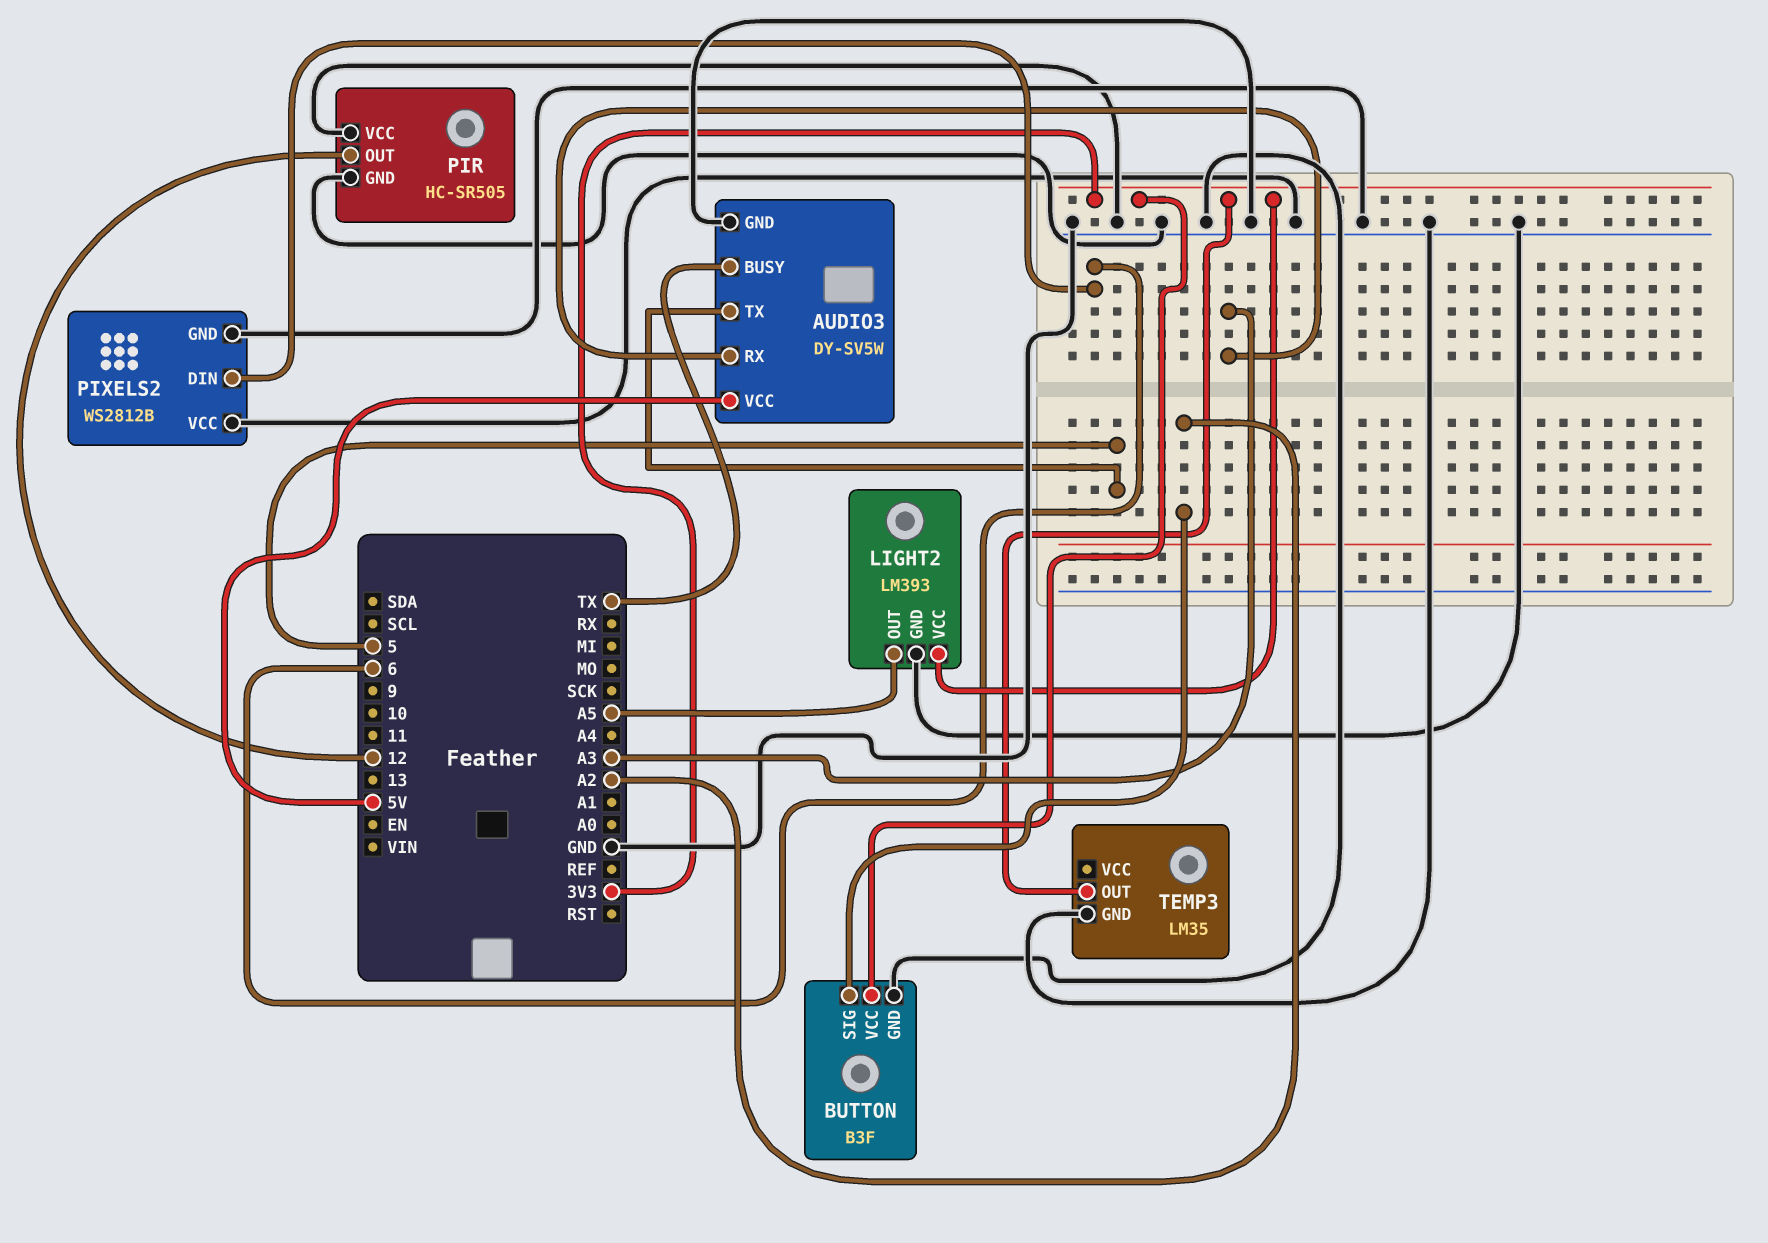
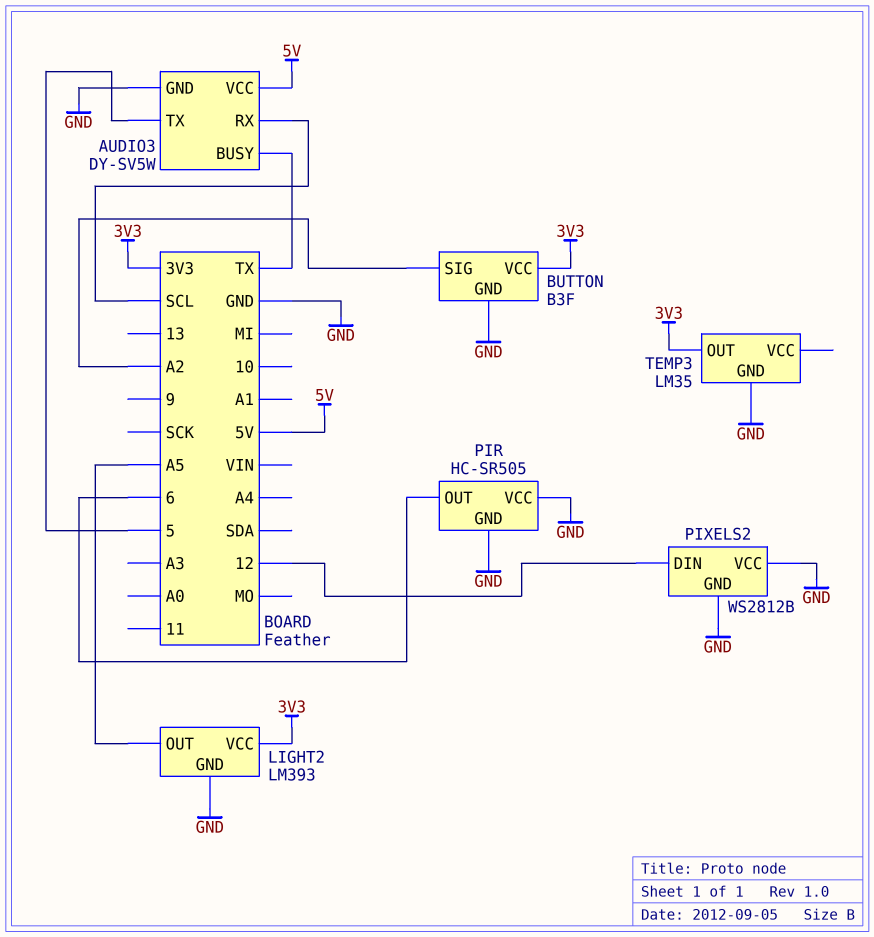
AUDIO3 pin RX: A3 -> SCL
PIR pin OUT: 12 -> 6
PIXELS2 pin DIN: 6 -> 12

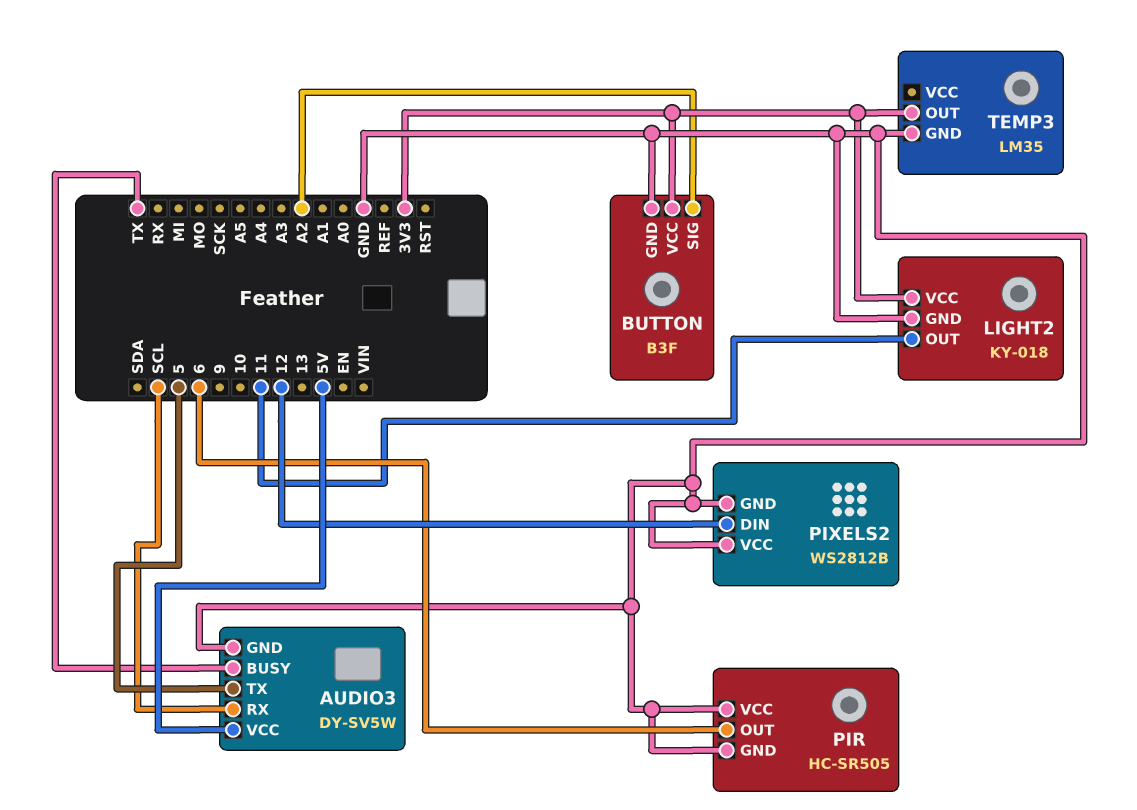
LIGHT2: LM393 -> KY-018
LIGHT2 pin OUT: A5 -> 11

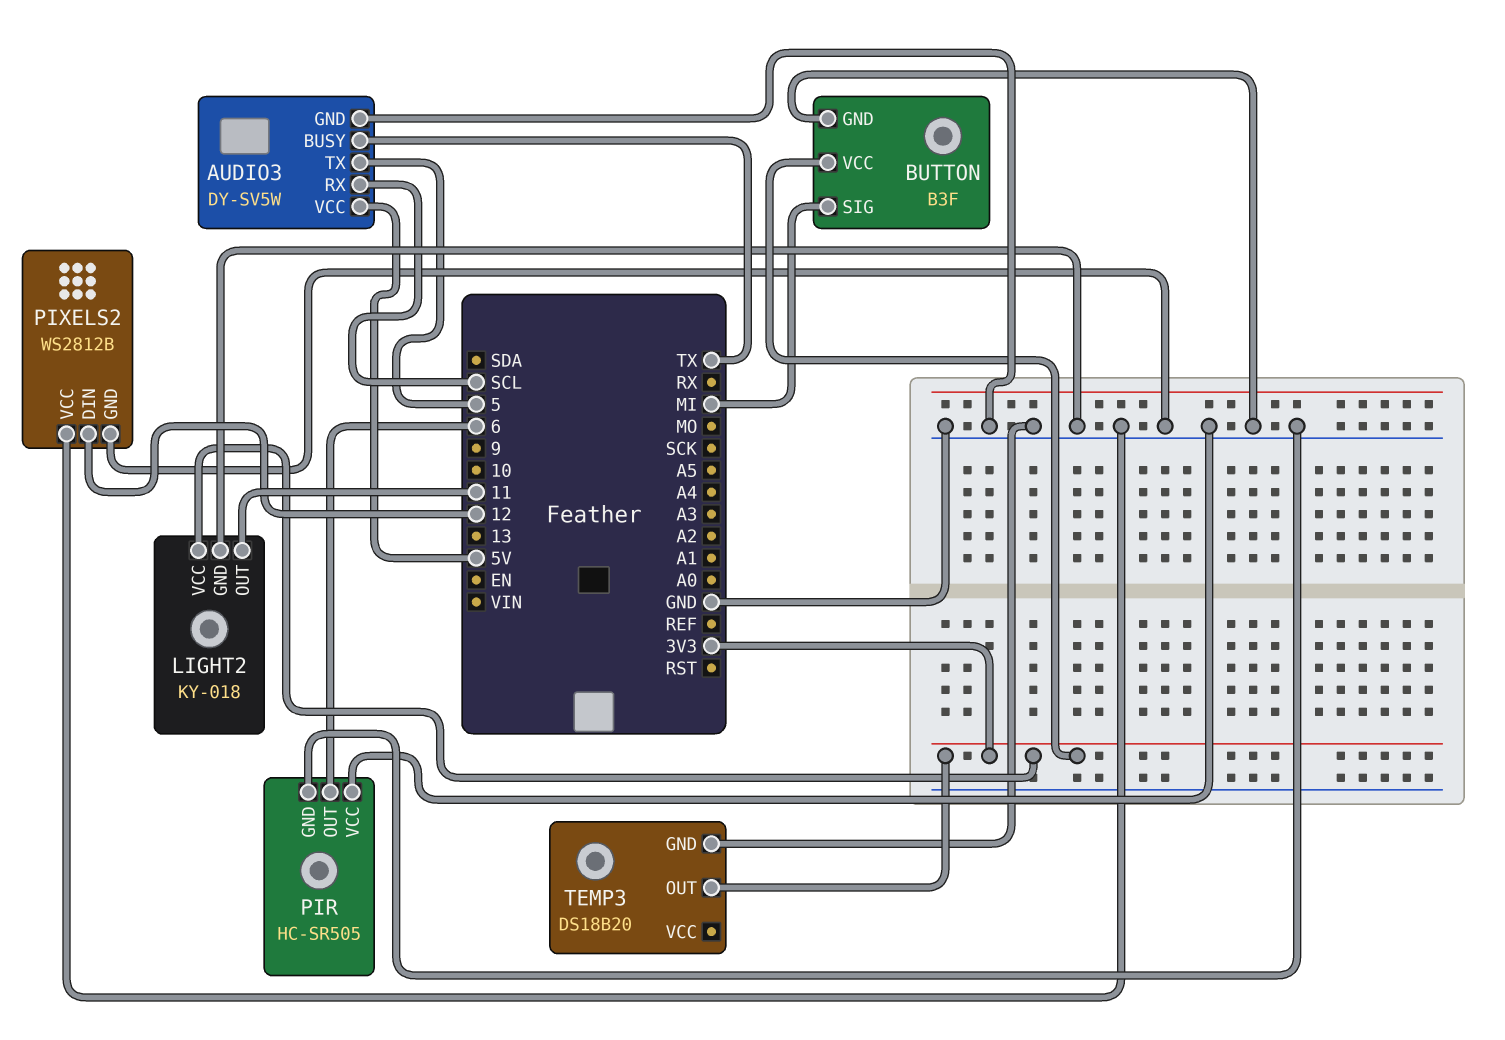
BUTTON pin SIG: A2 -> MI
TEMP3: LM35 -> DS18B20

